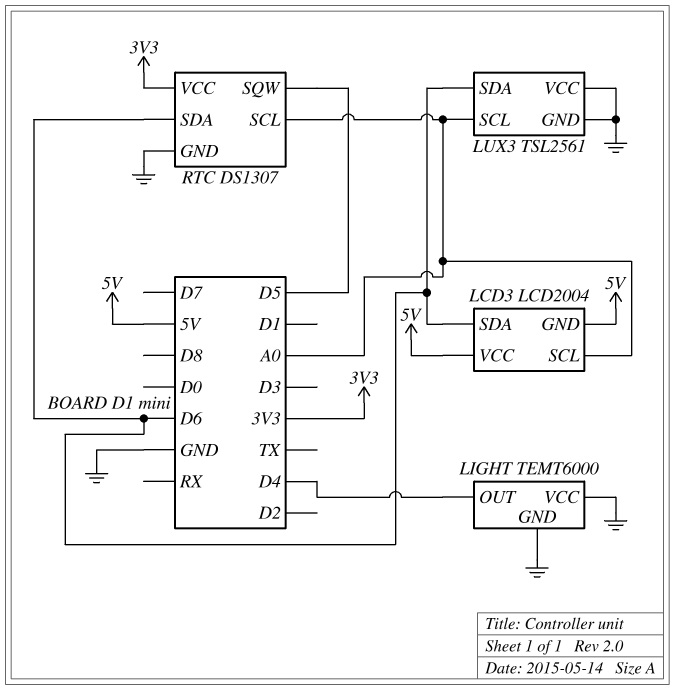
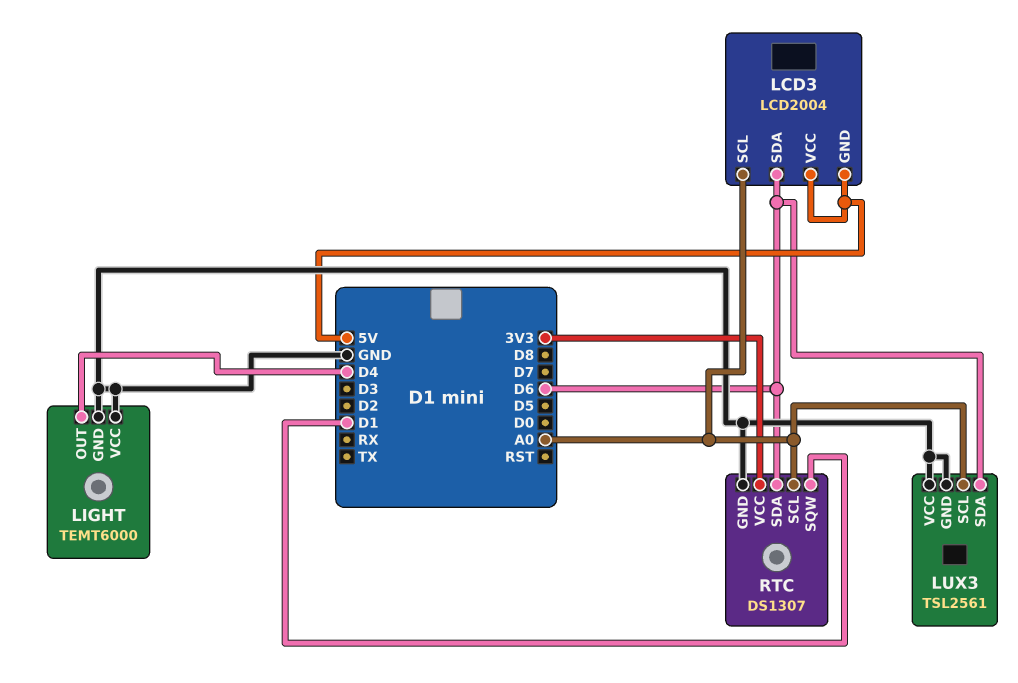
RTC pin SQW: D5 -> D1

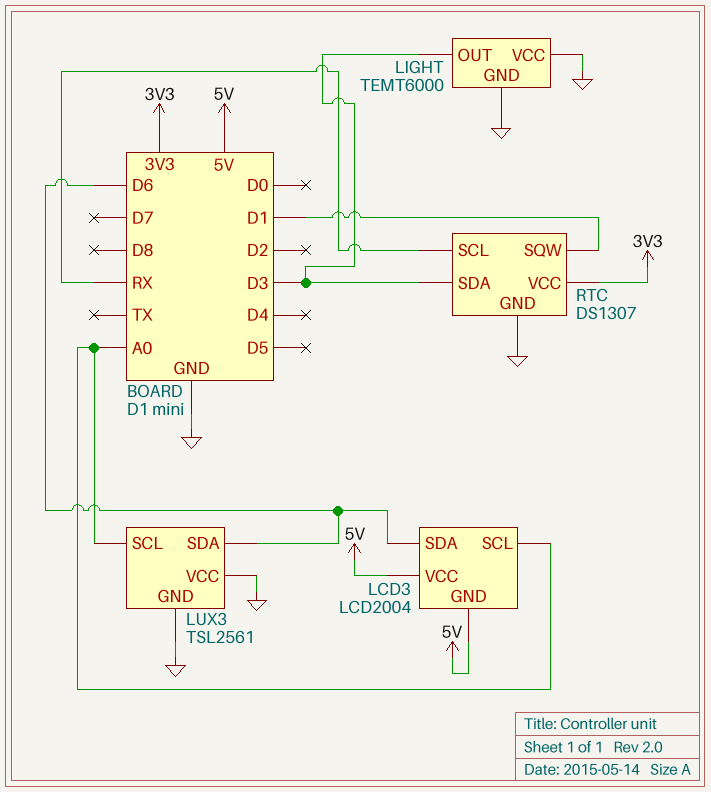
LIGHT pin OUT: D4 -> D3
RTC pin SCL: A0 -> RX
RTC pin SDA: D6 -> D3

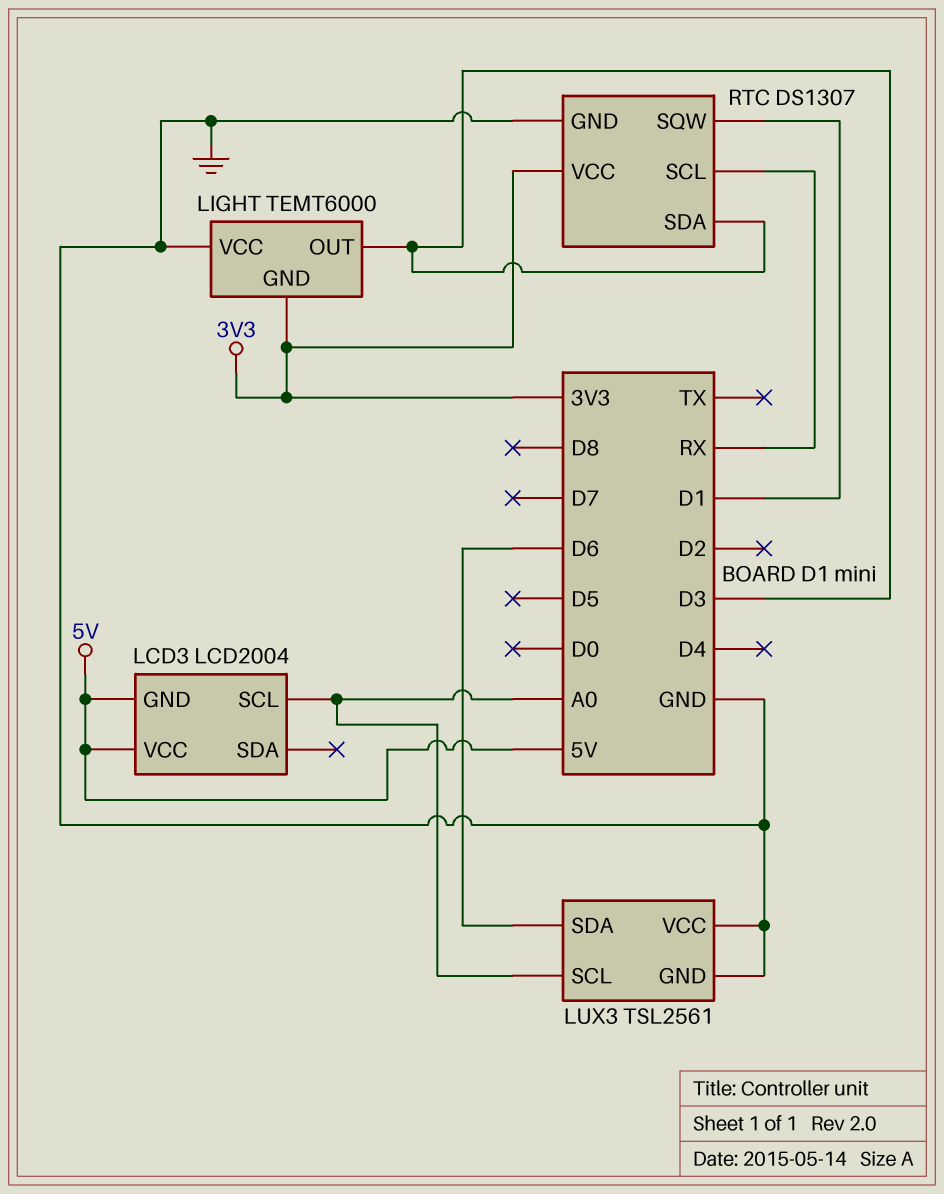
LCD3 pin SDA: D6 -> none
LIGHT pin GND: GND -> 3V3

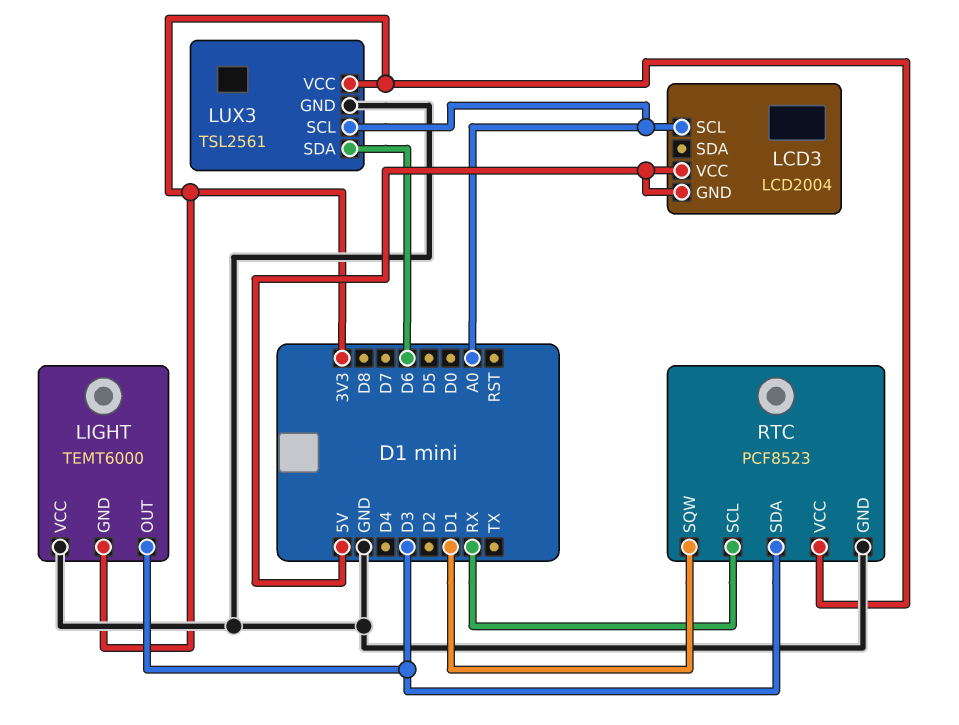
LUX3 pin VCC: GND -> 3V3
RTC: DS1307 -> PCF8523

